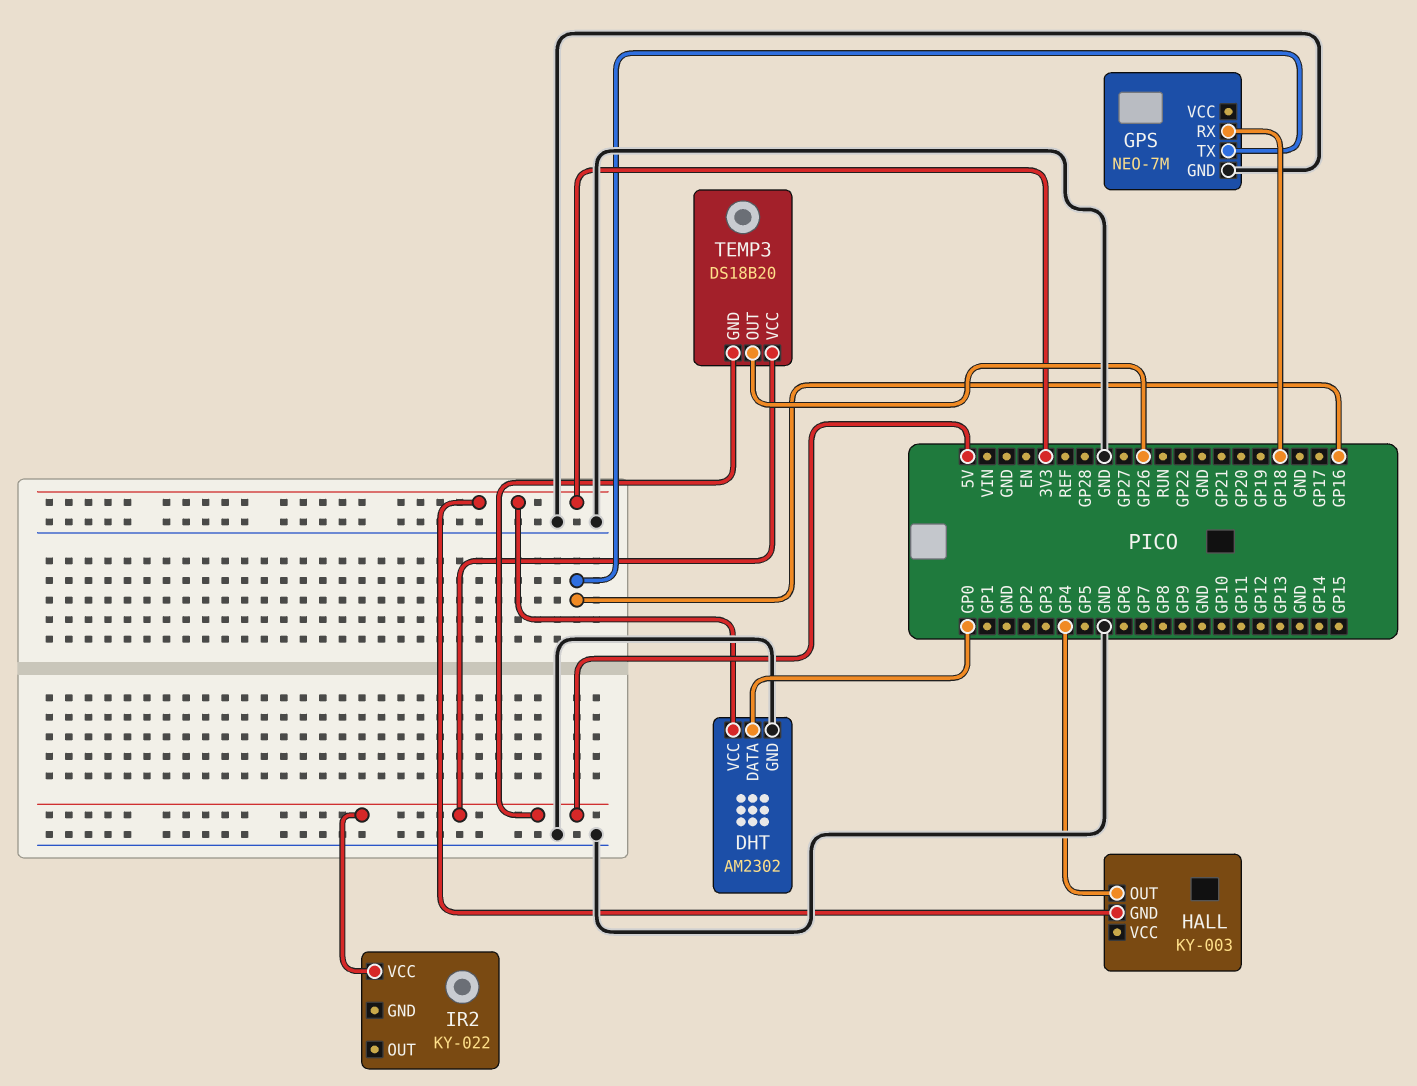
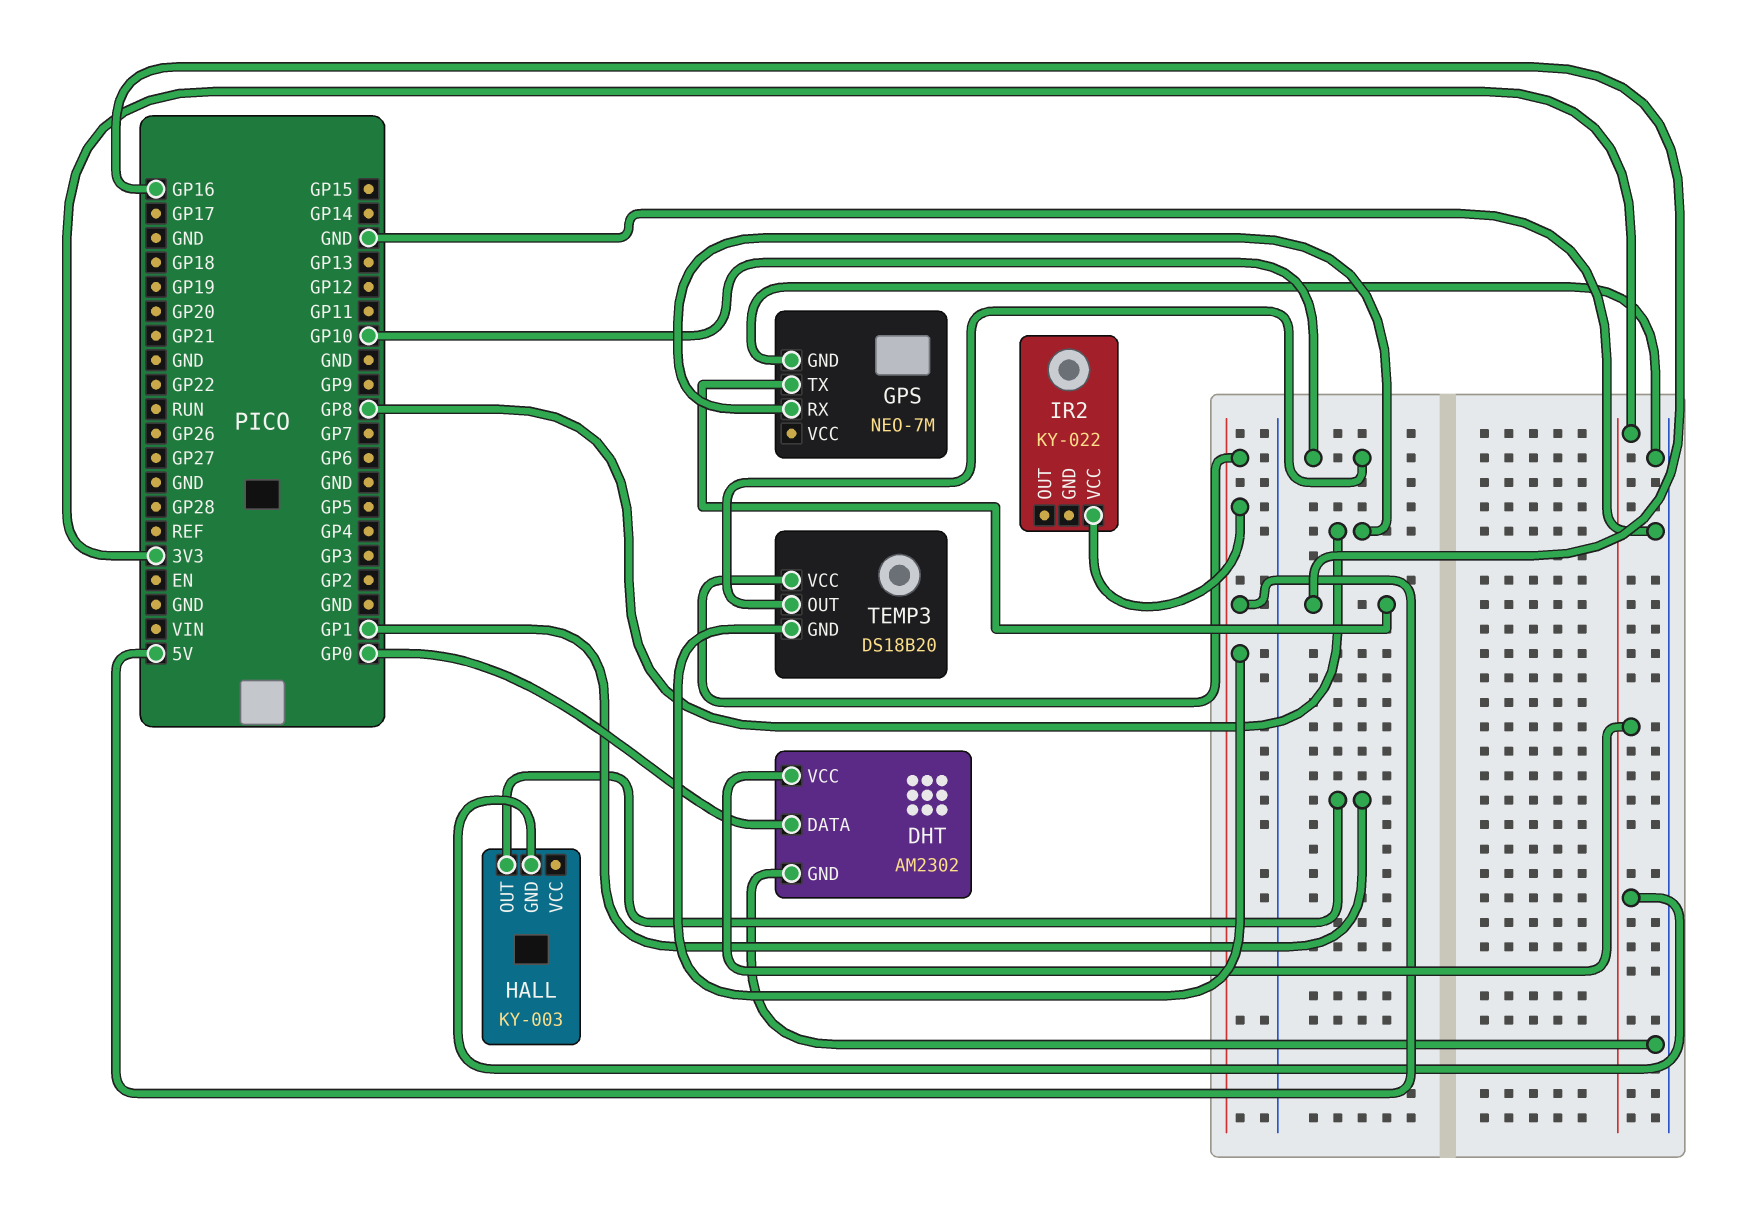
GPS pin RX: GP18 -> GP8
HALL pin OUT: GP4 -> GP1
TEMP3 pin OUT: GP26 -> GP10

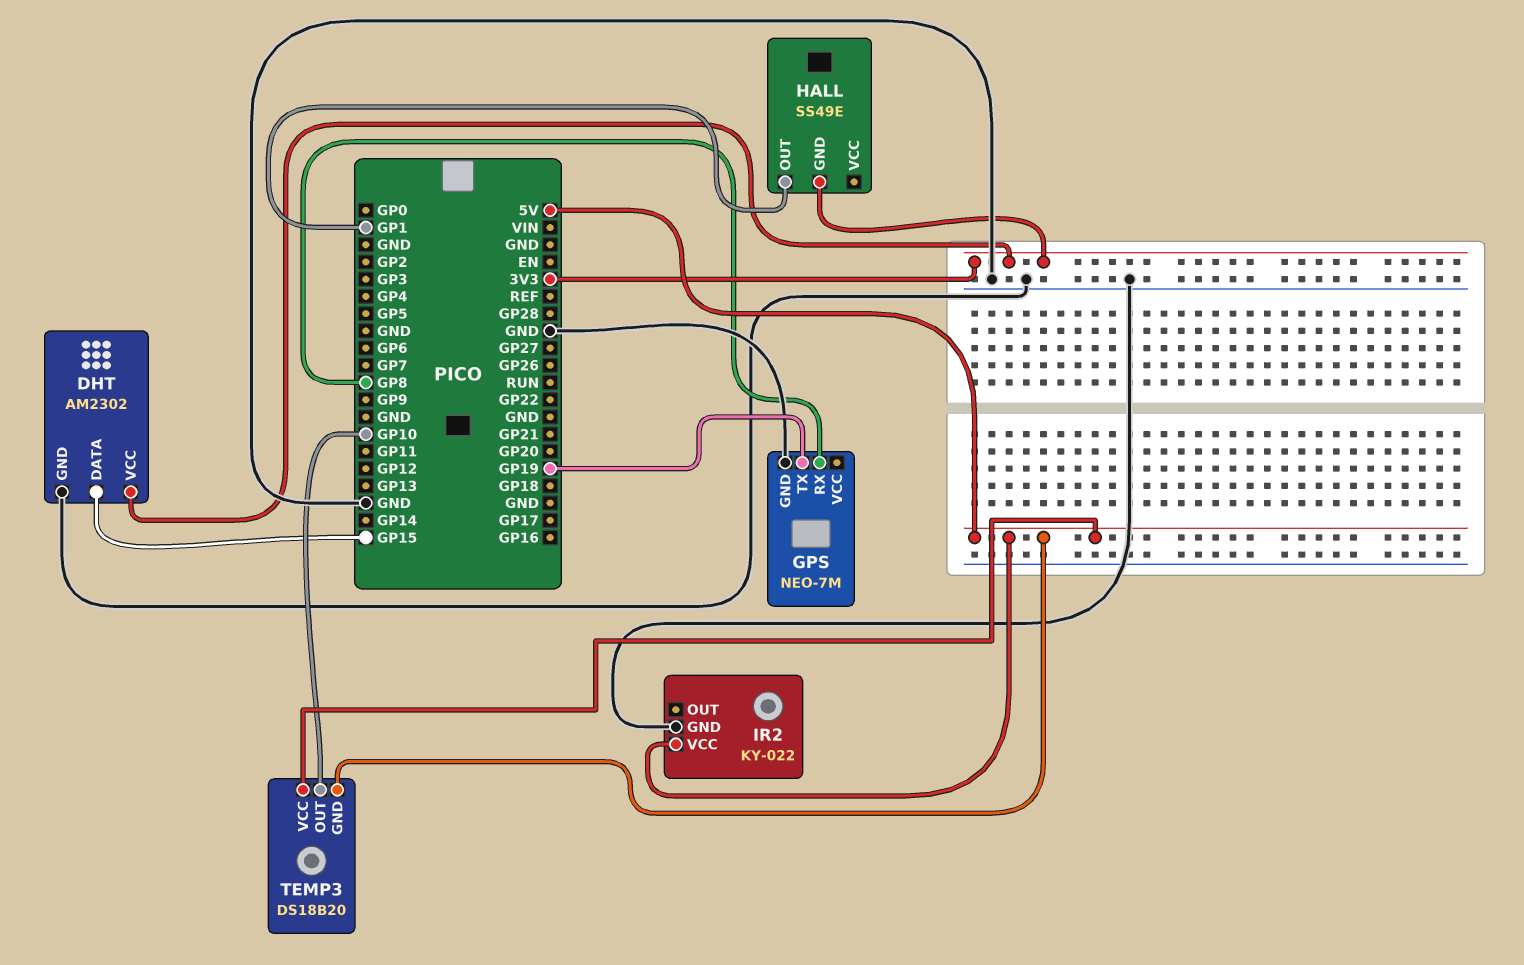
DHT pin DATA: GP0 -> GP15
GPS pin TX: GP16 -> GP19
HALL: KY-003 -> SS49E
IR2 pin GND: none -> GND

